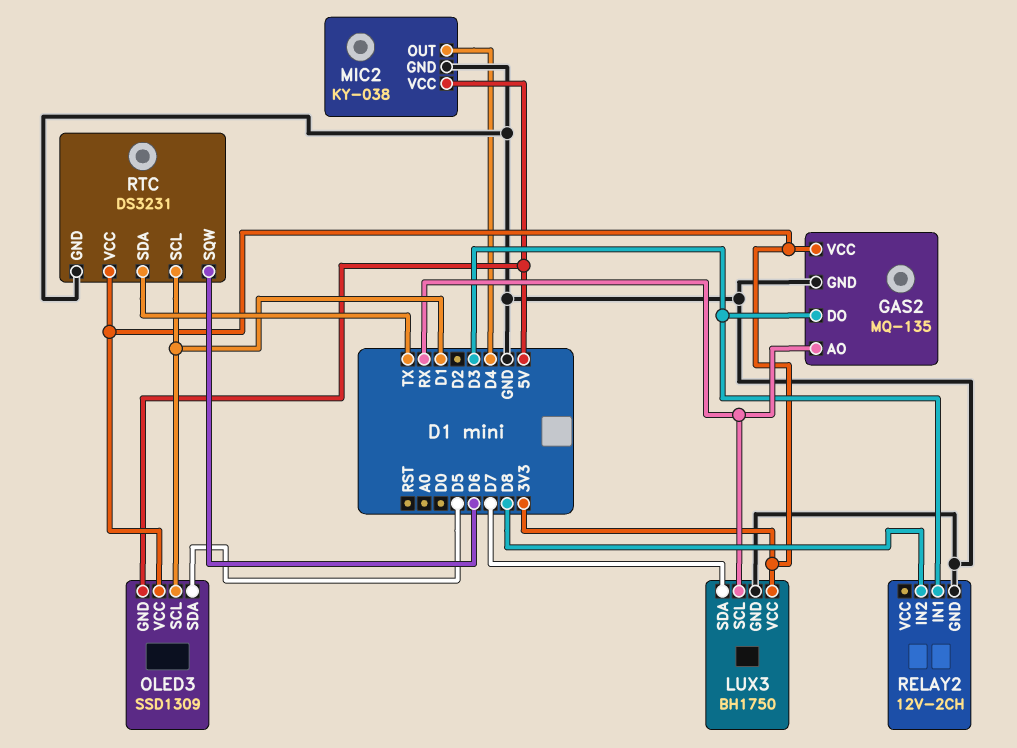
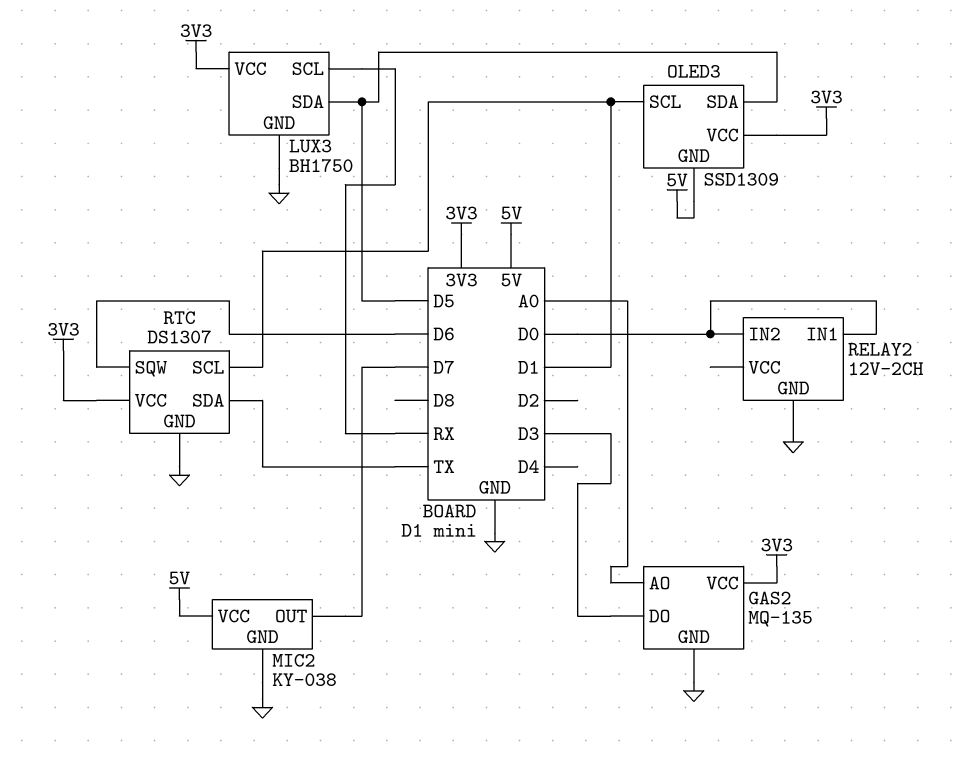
GAS2 pin AO: RX -> A0
LUX3 pin SDA: D7 -> D5
MIC2 pin OUT: D4 -> D7
RELAY2 pin IN1: D3 -> D0
RELAY2 pin IN2: D8 -> D0
RTC: DS3231 -> DS1307

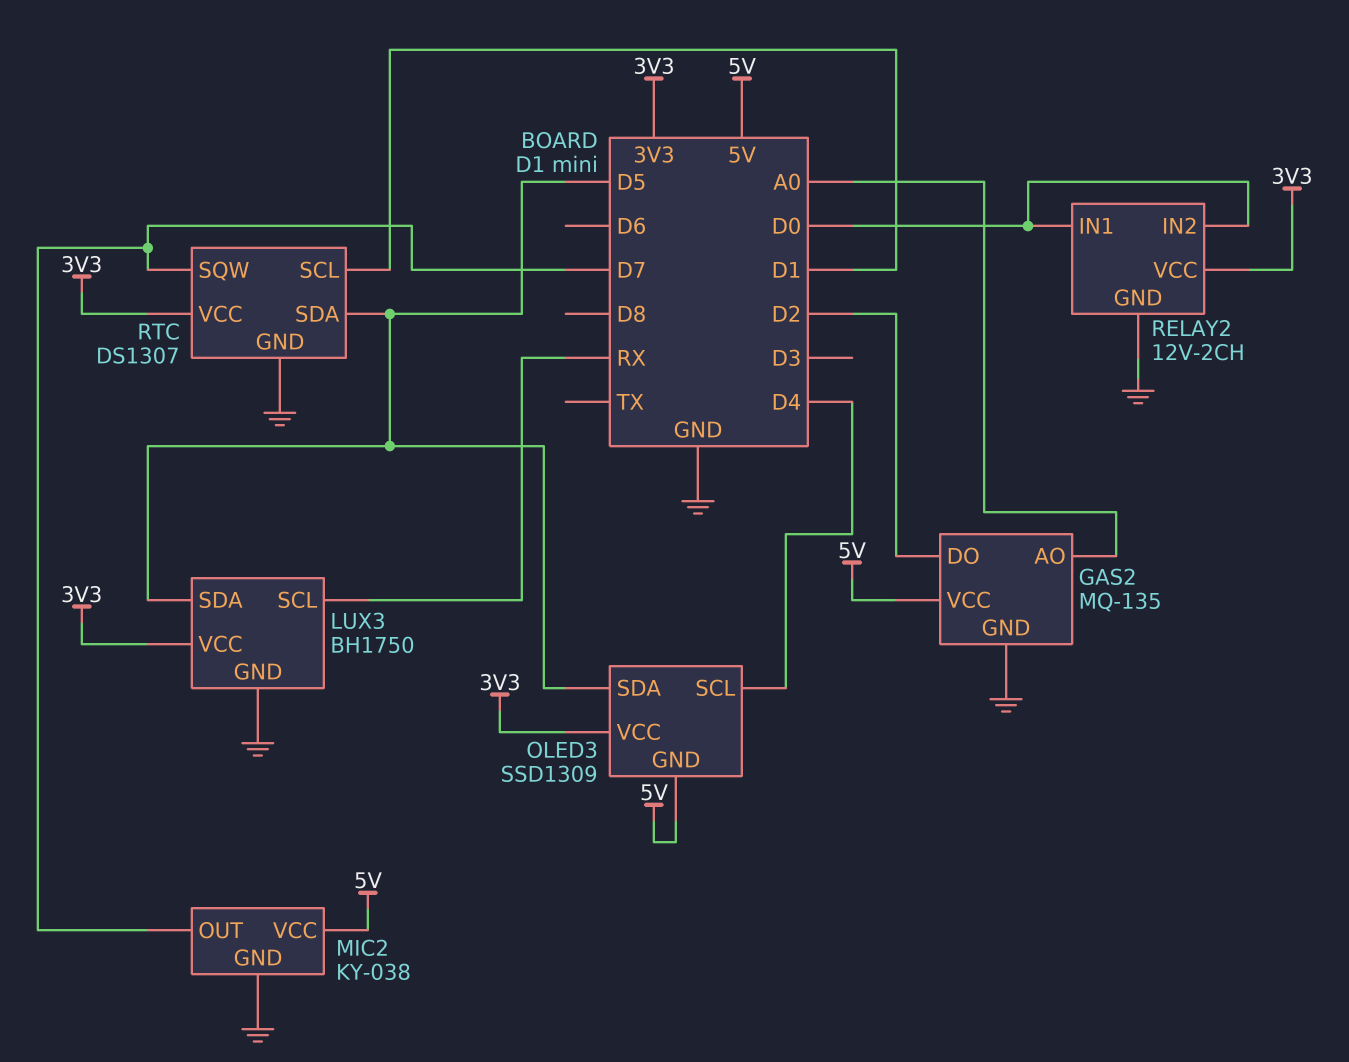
GAS2 pin DO: D3 -> D2
GAS2 pin VCC: 3V3 -> 5V
OLED3 pin SCL: D1 -> D4
RELAY2 pin VCC: none -> 3V3
RTC pin SDA: TX -> D5
RTC pin SQW: D6 -> D7

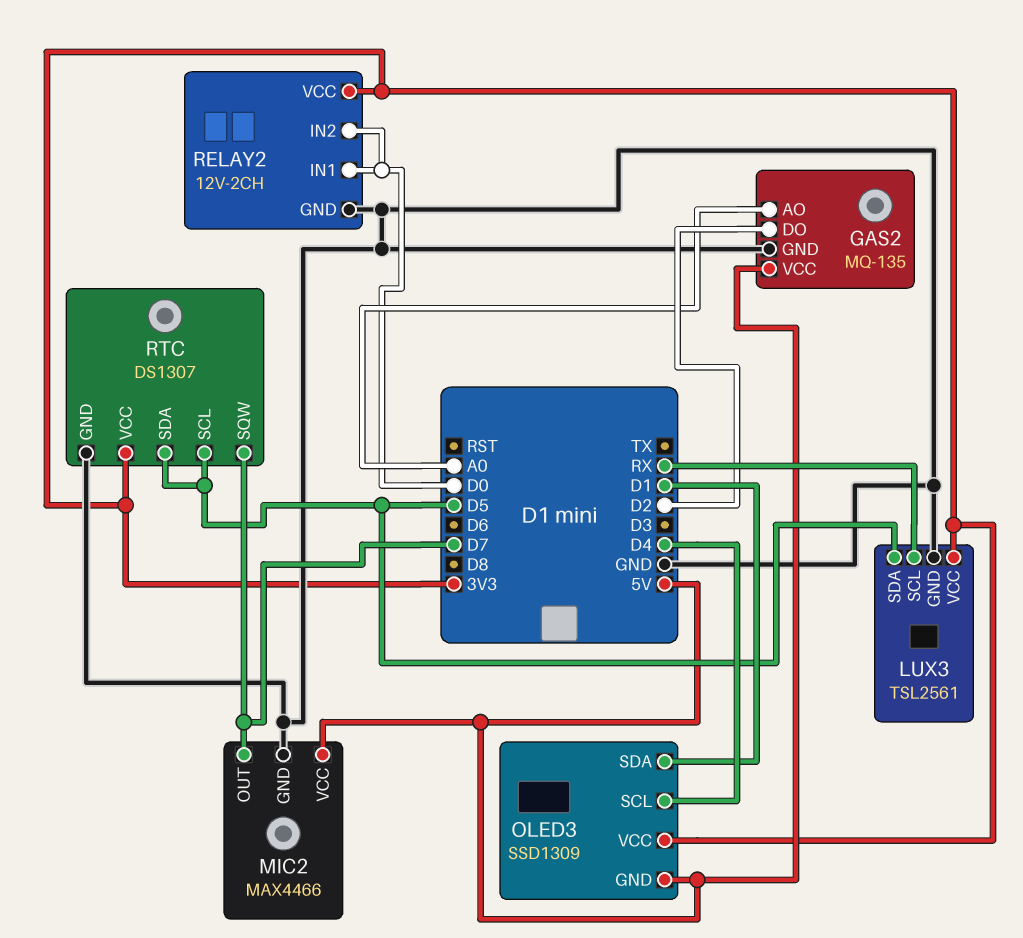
LUX3: BH1750 -> TSL2561
MIC2: KY-038 -> MAX4466
OLED3 pin SDA: D5 -> D1
RTC pin SCL: D1 -> D5

